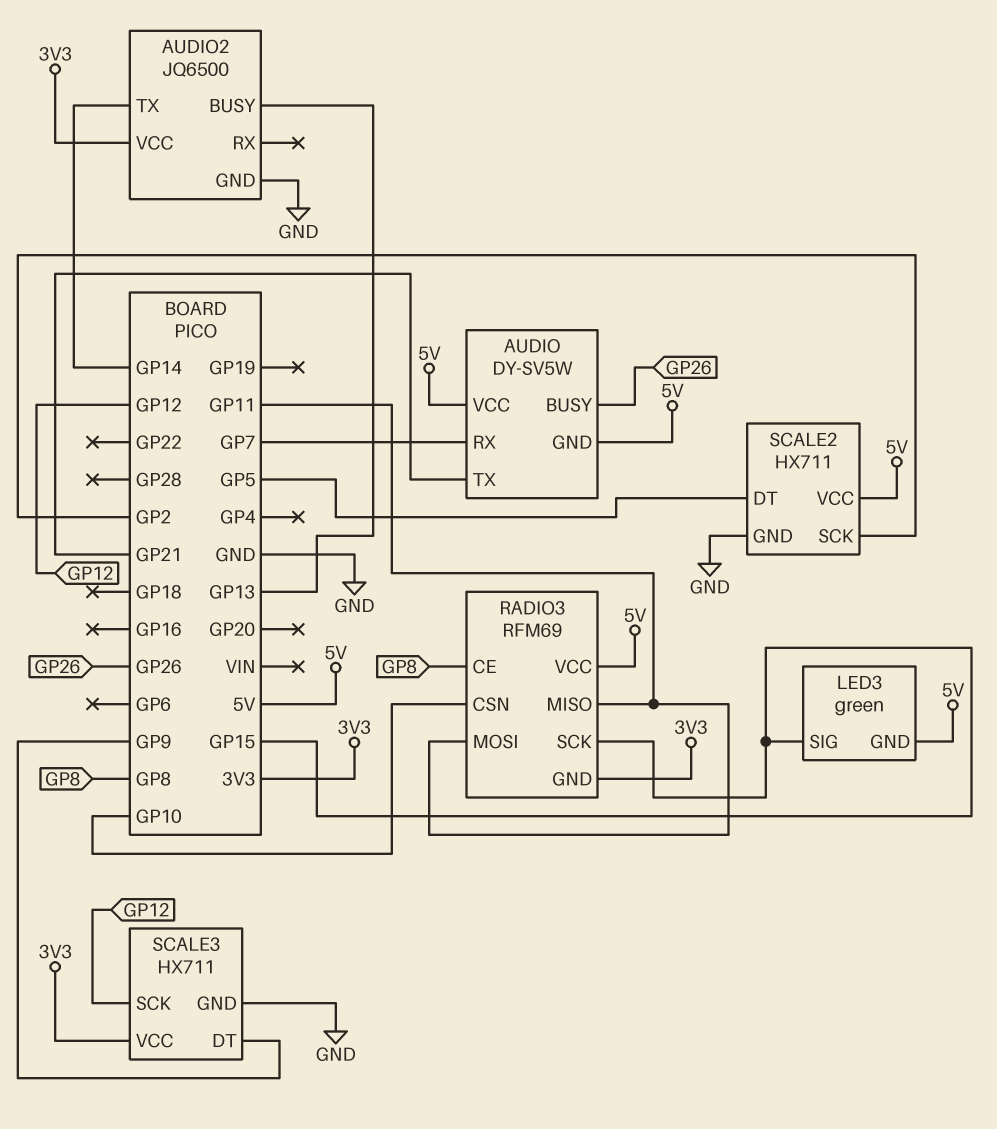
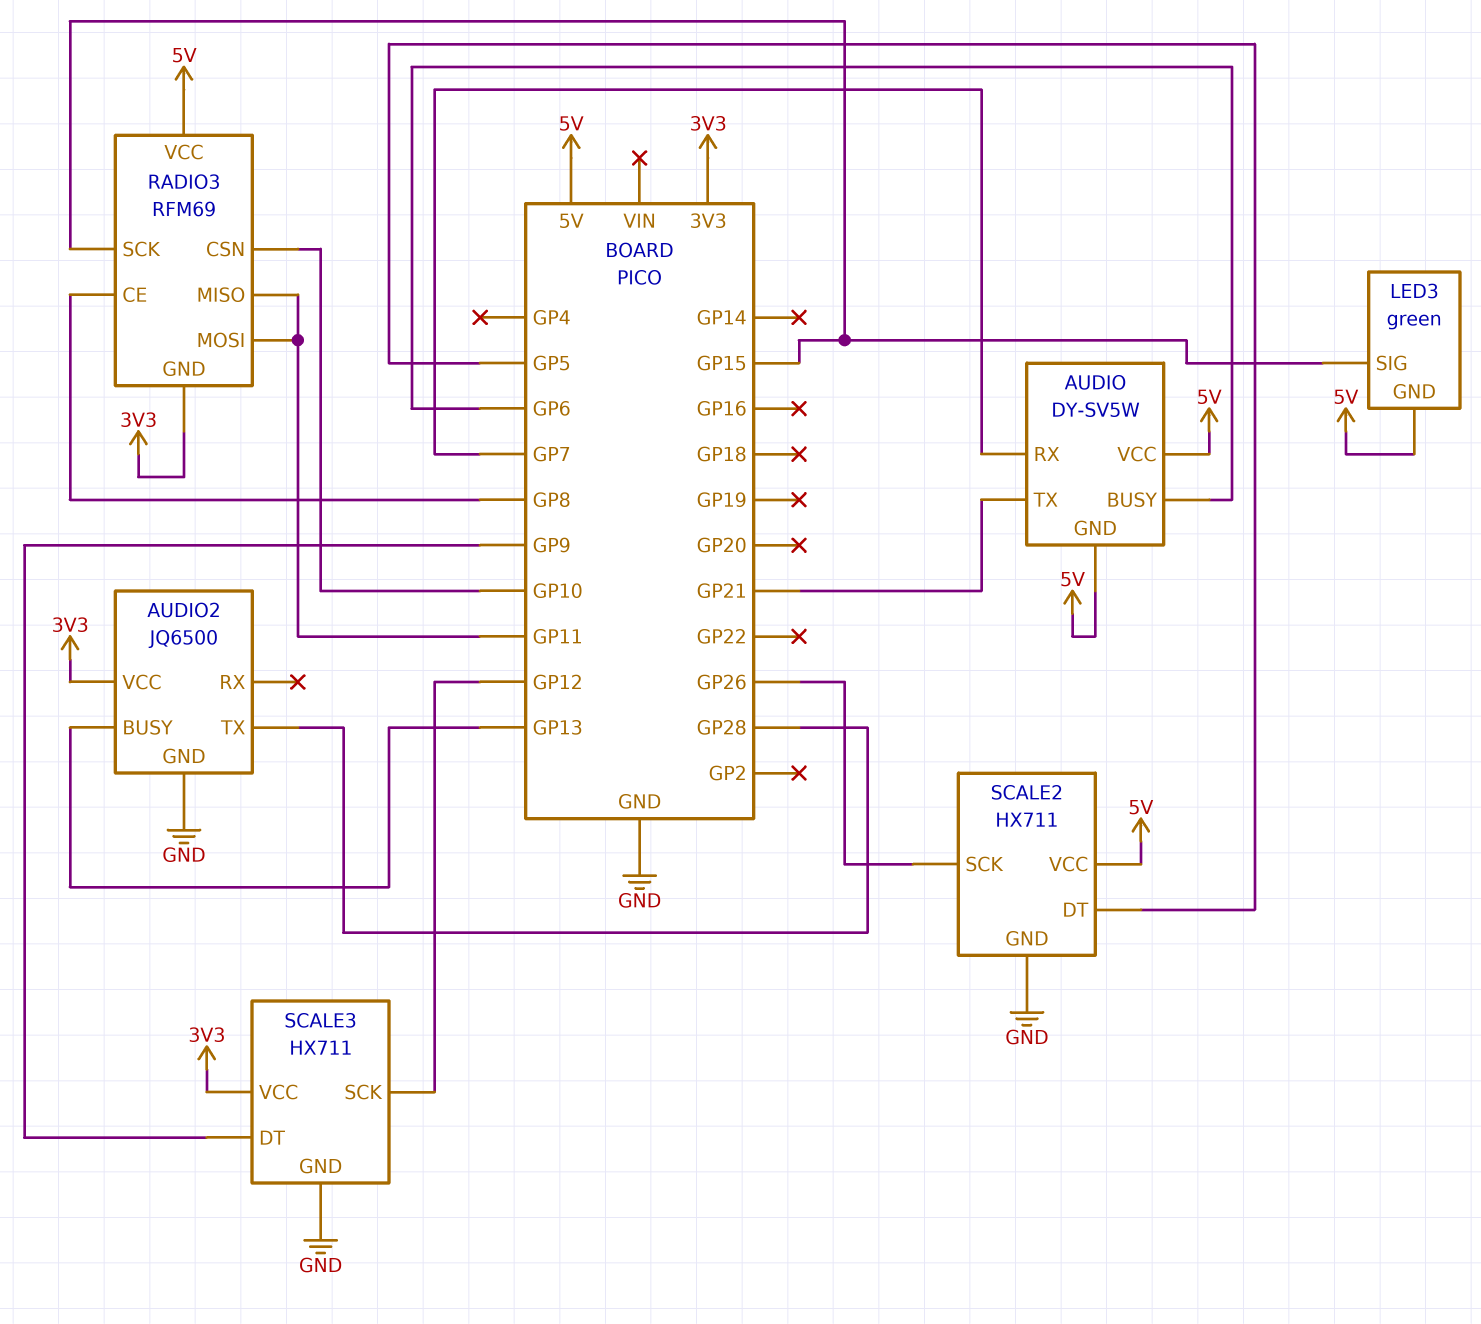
AUDIO pin BUSY: GP26 -> GP6
AUDIO2 pin TX: GP14 -> GP28
SCALE2 pin SCK: GP2 -> GP26

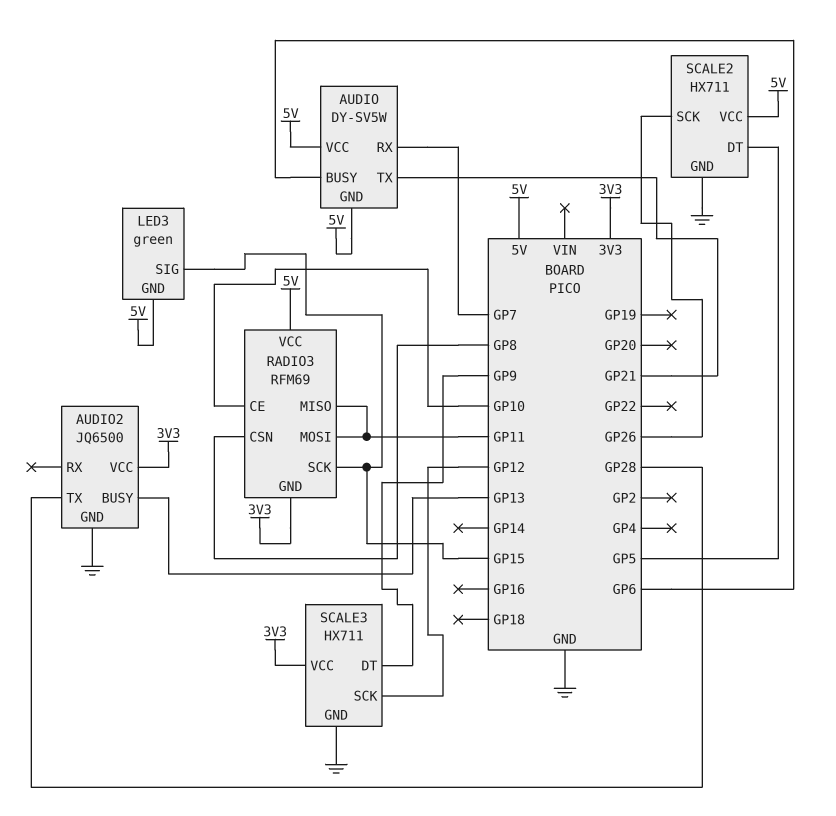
RADIO3 pin CE: GP8 -> GP10
RADIO3 pin CSN: GP10 -> GP8

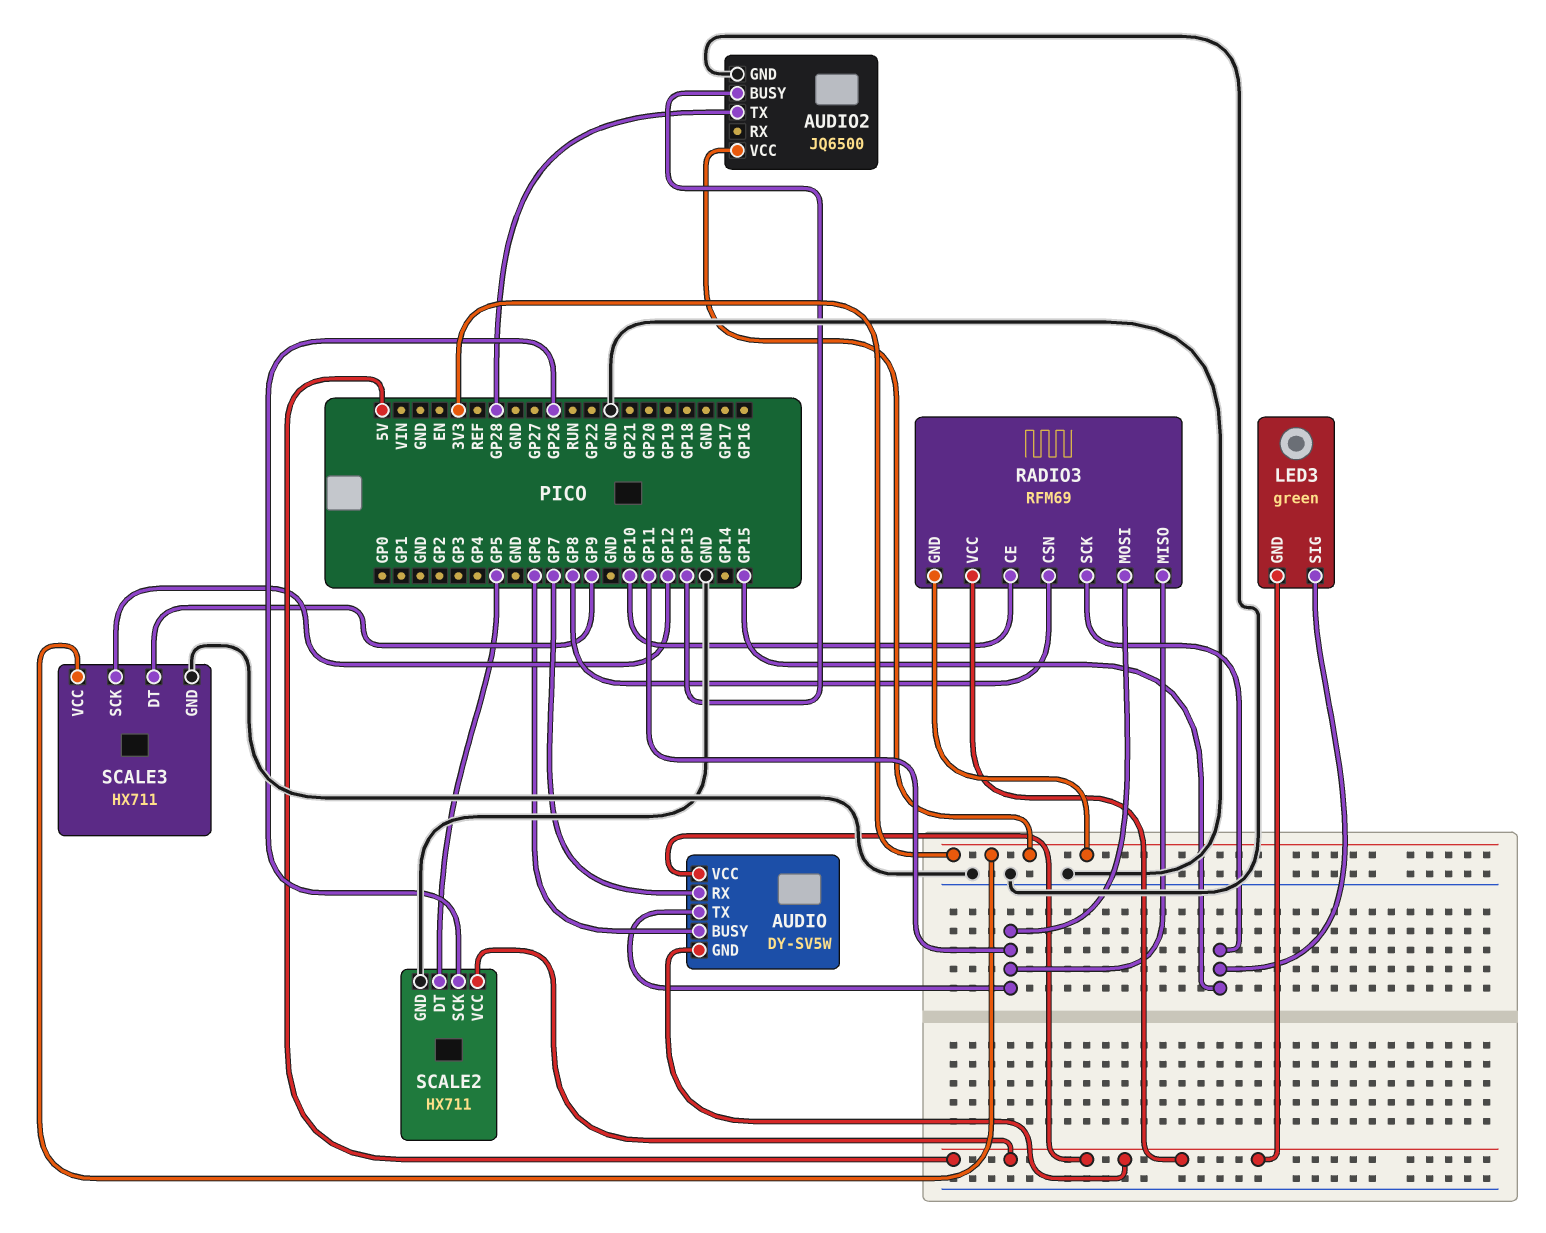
AUDIO pin TX: GP21 -> GP11

